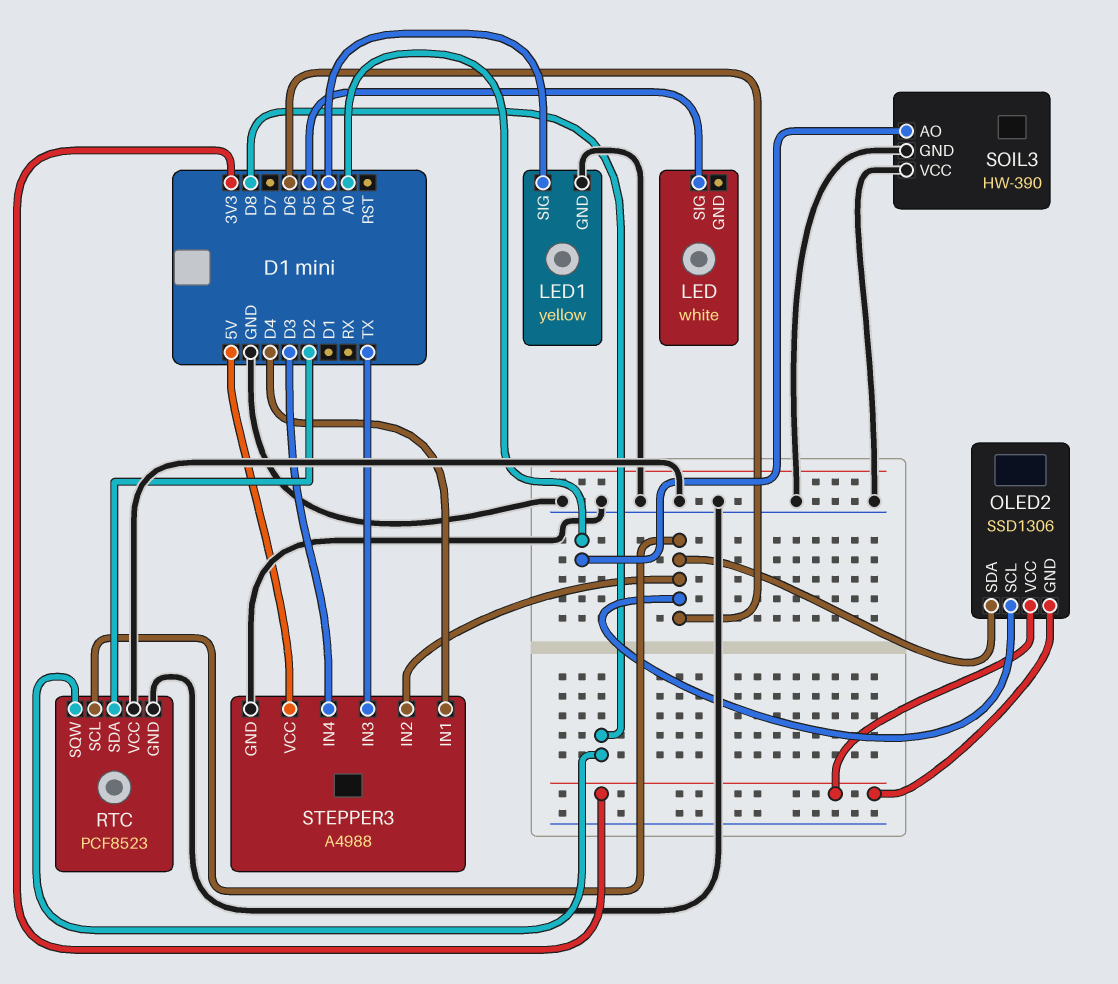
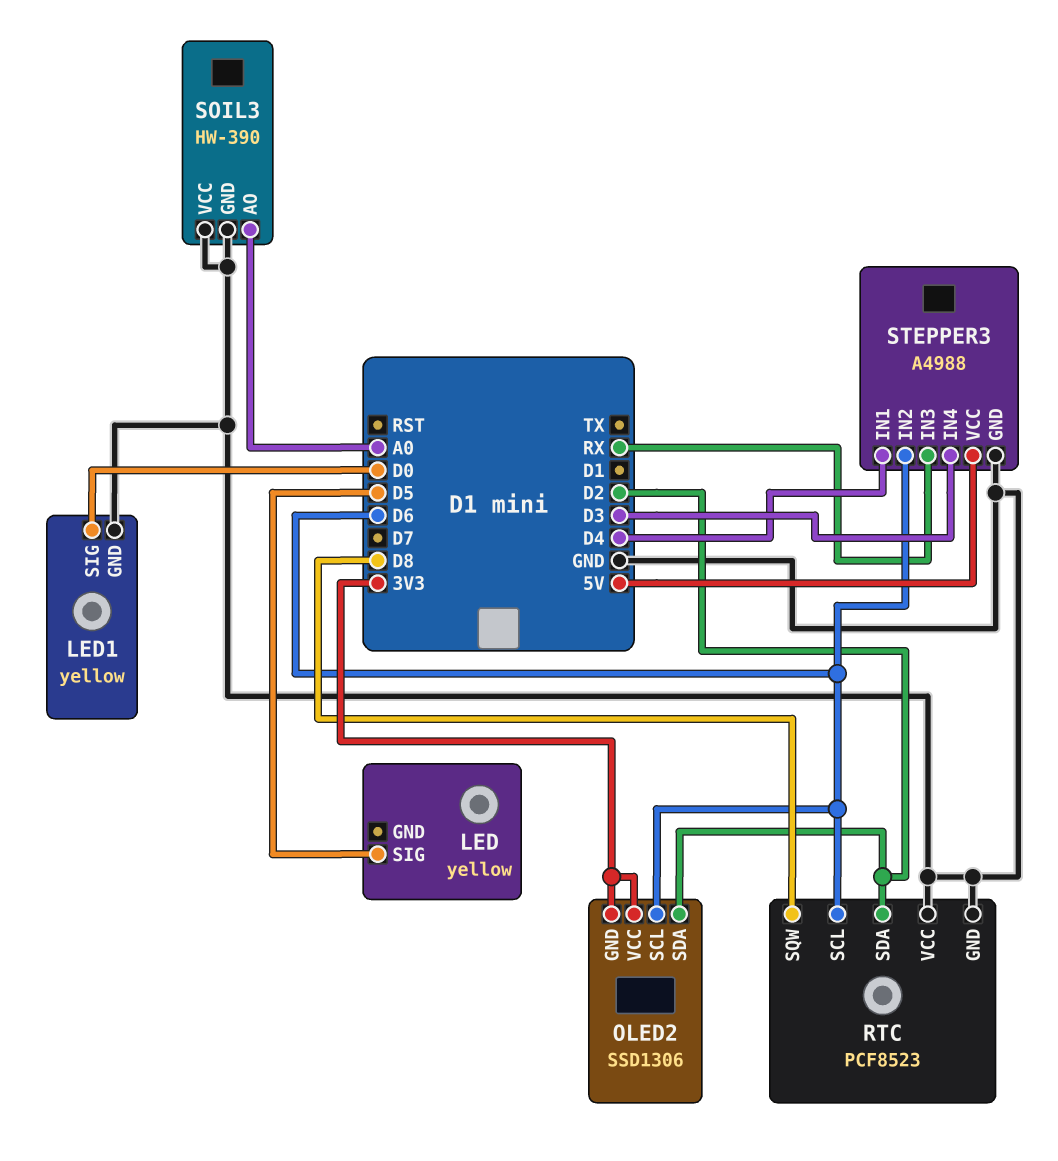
LED: white -> yellow
OLED2 pin SDA: D6 -> D2
STEPPER3 pin IN3: TX -> RX

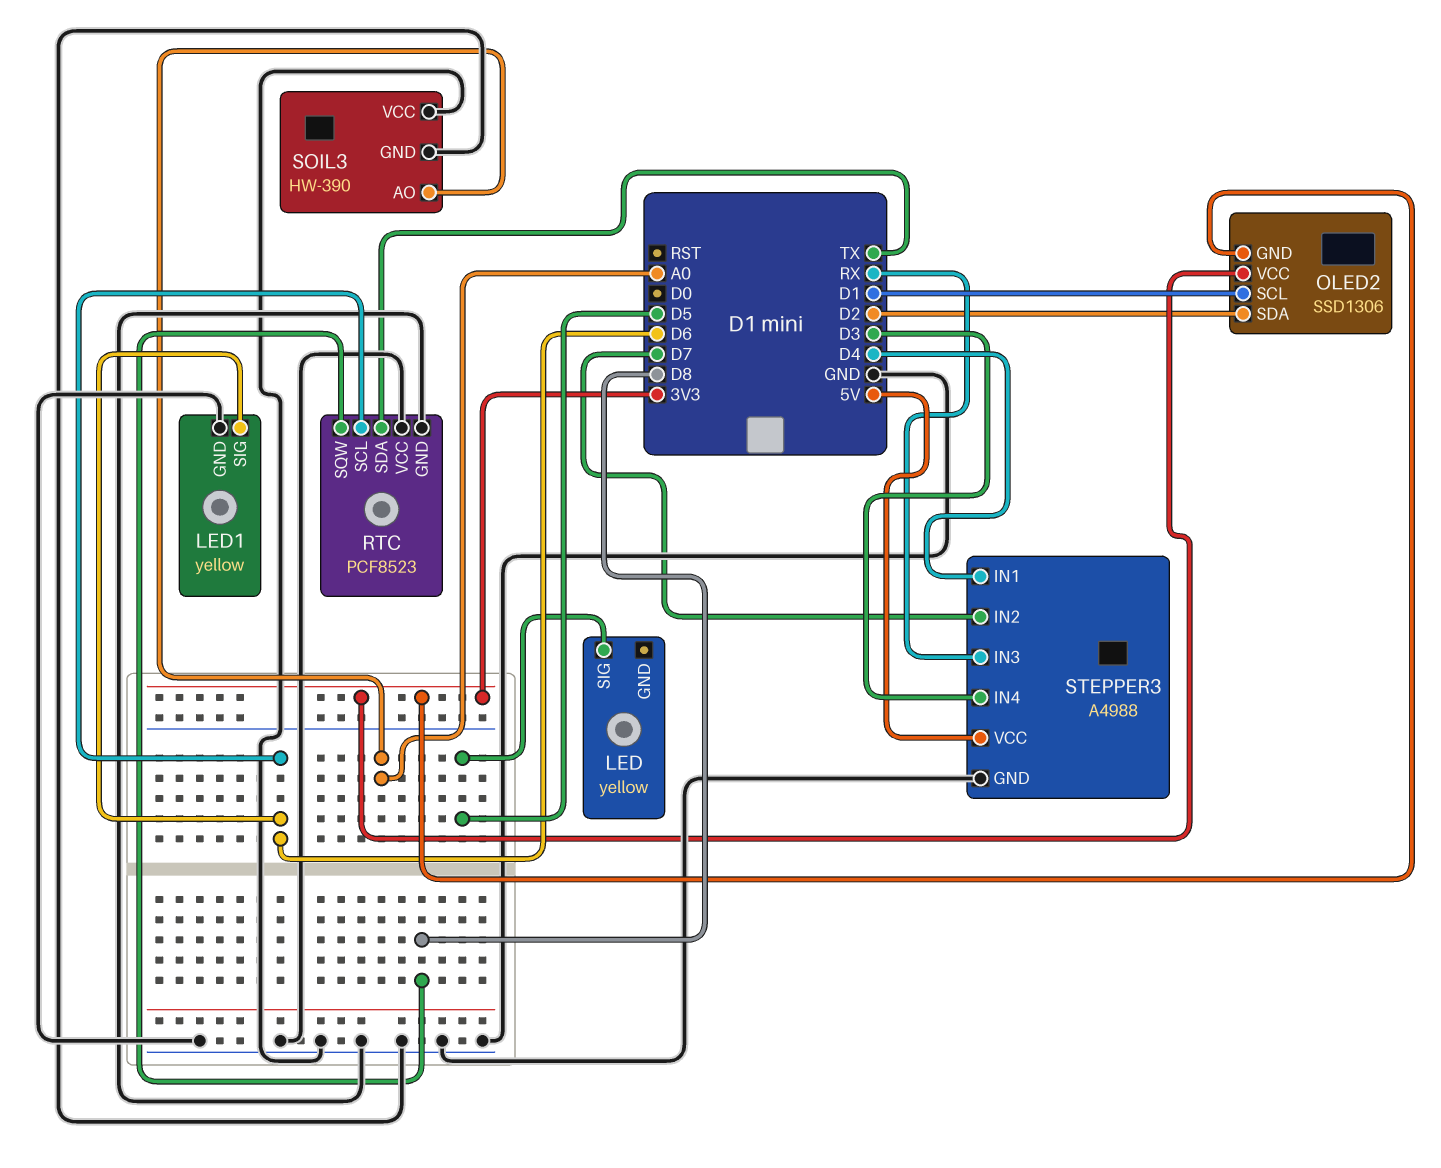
LED1 pin SIG: D0 -> D6
OLED2 pin SCL: D6 -> D1
RTC pin SDA: D2 -> TX
STEPPER3 pin IN2: D6 -> D7

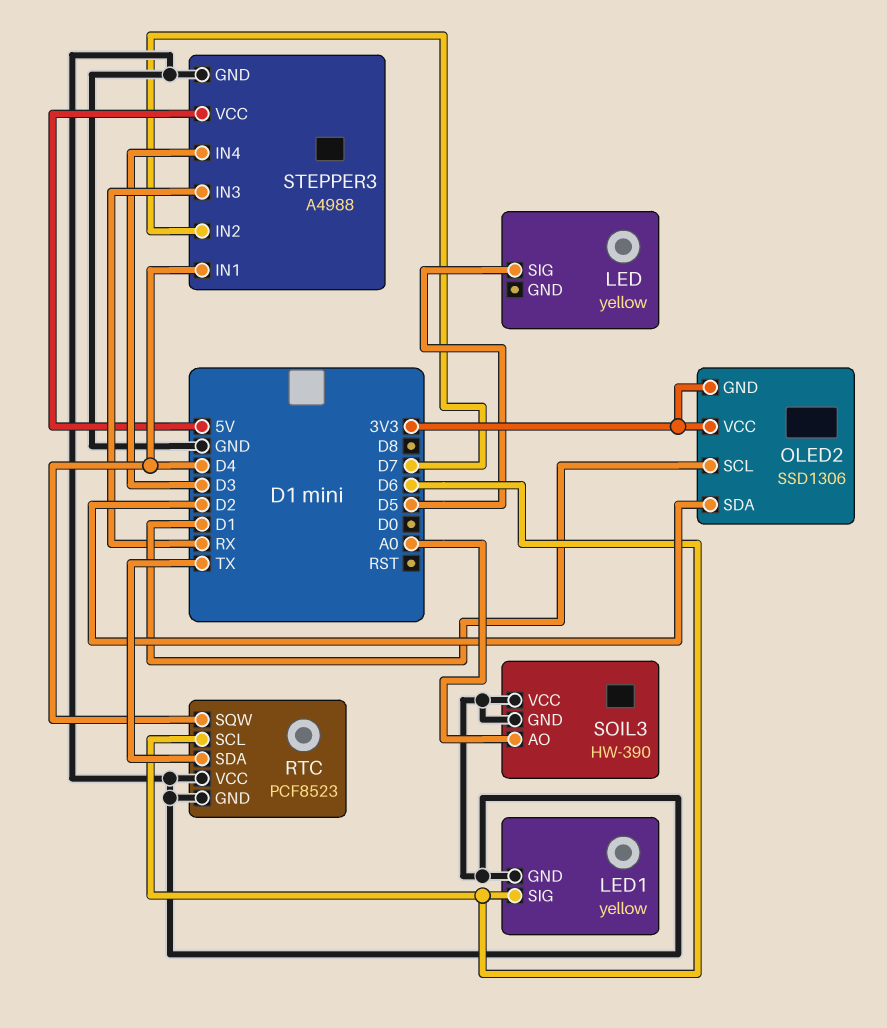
RTC pin SQW: D8 -> D4

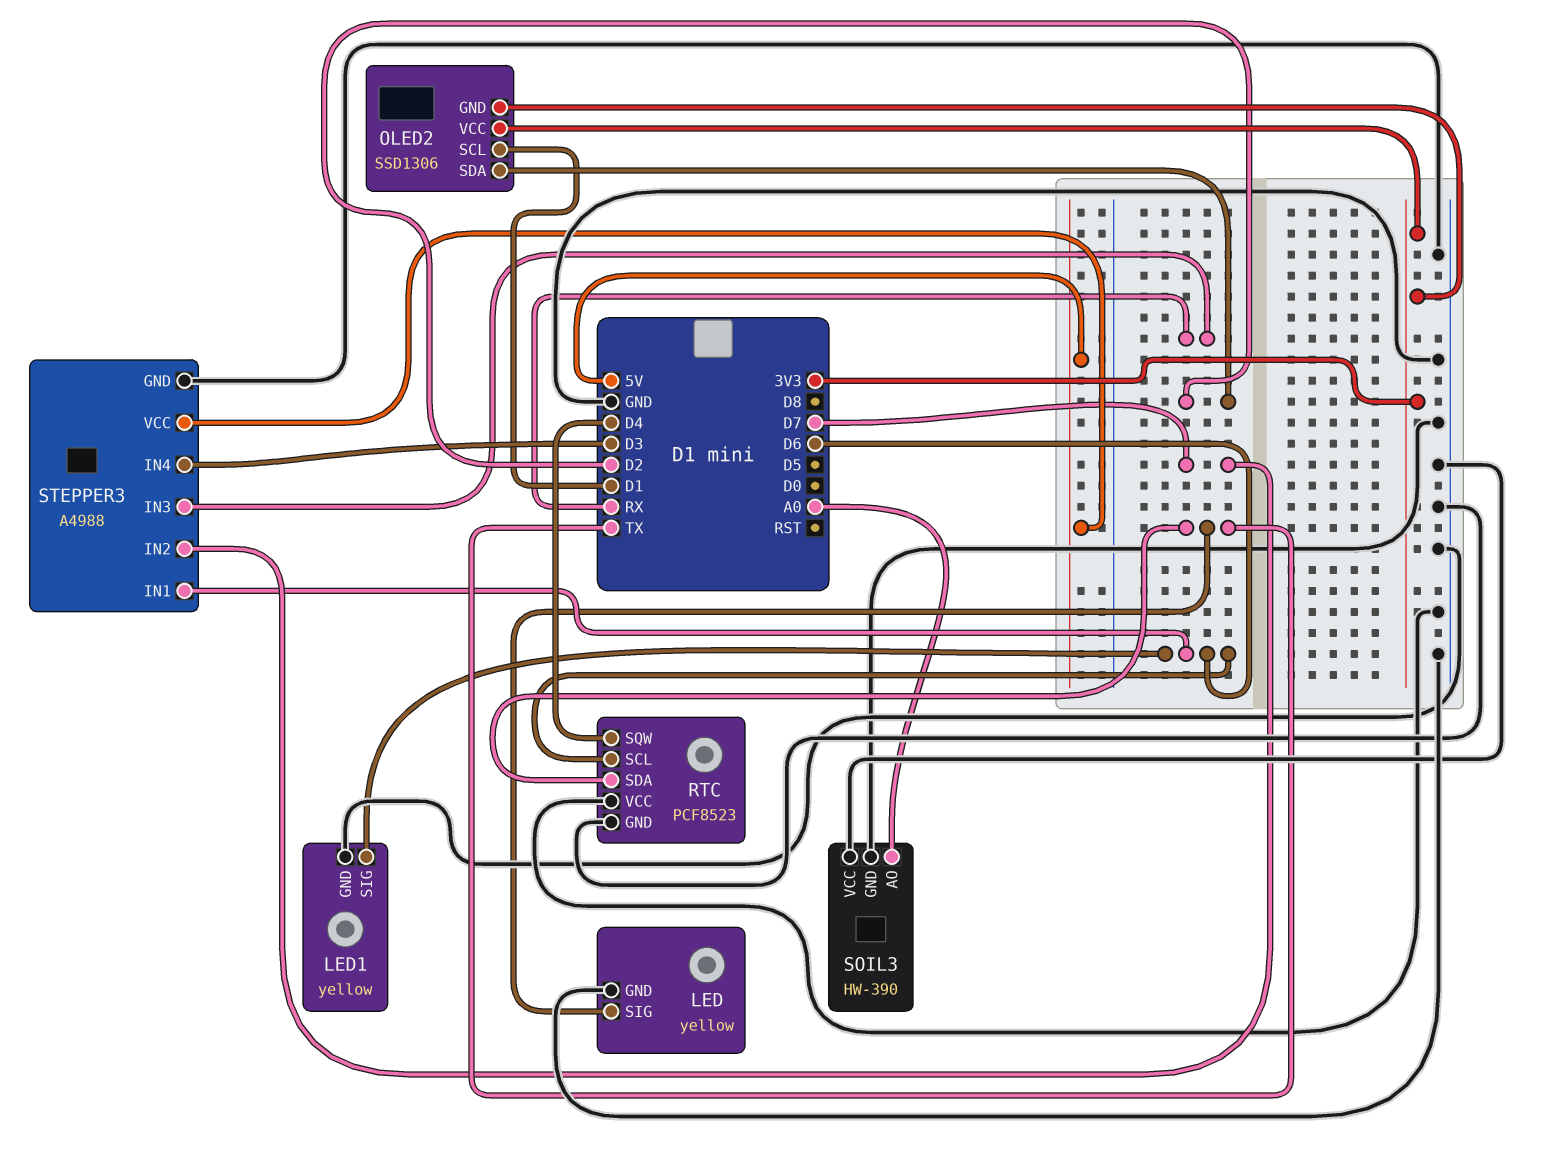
LED pin GND: none -> GND
LED pin SIG: D5 -> TX
STEPPER3 pin IN1: D4 -> D6

